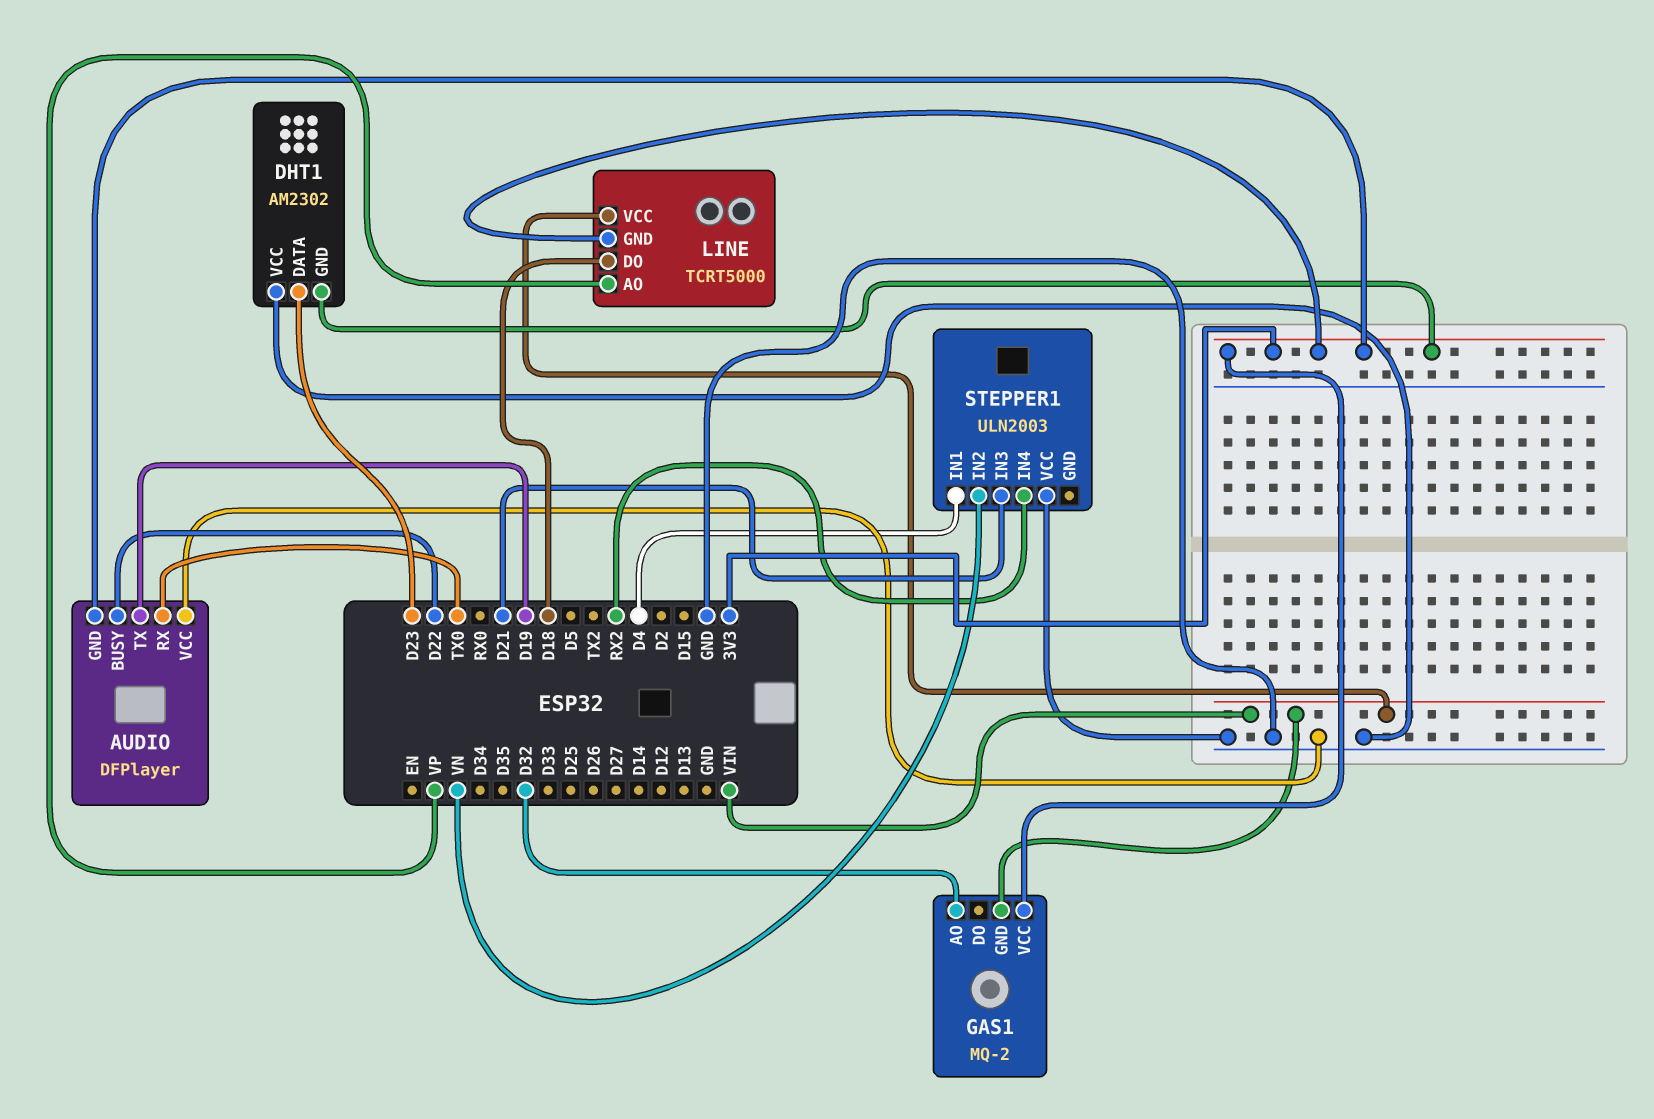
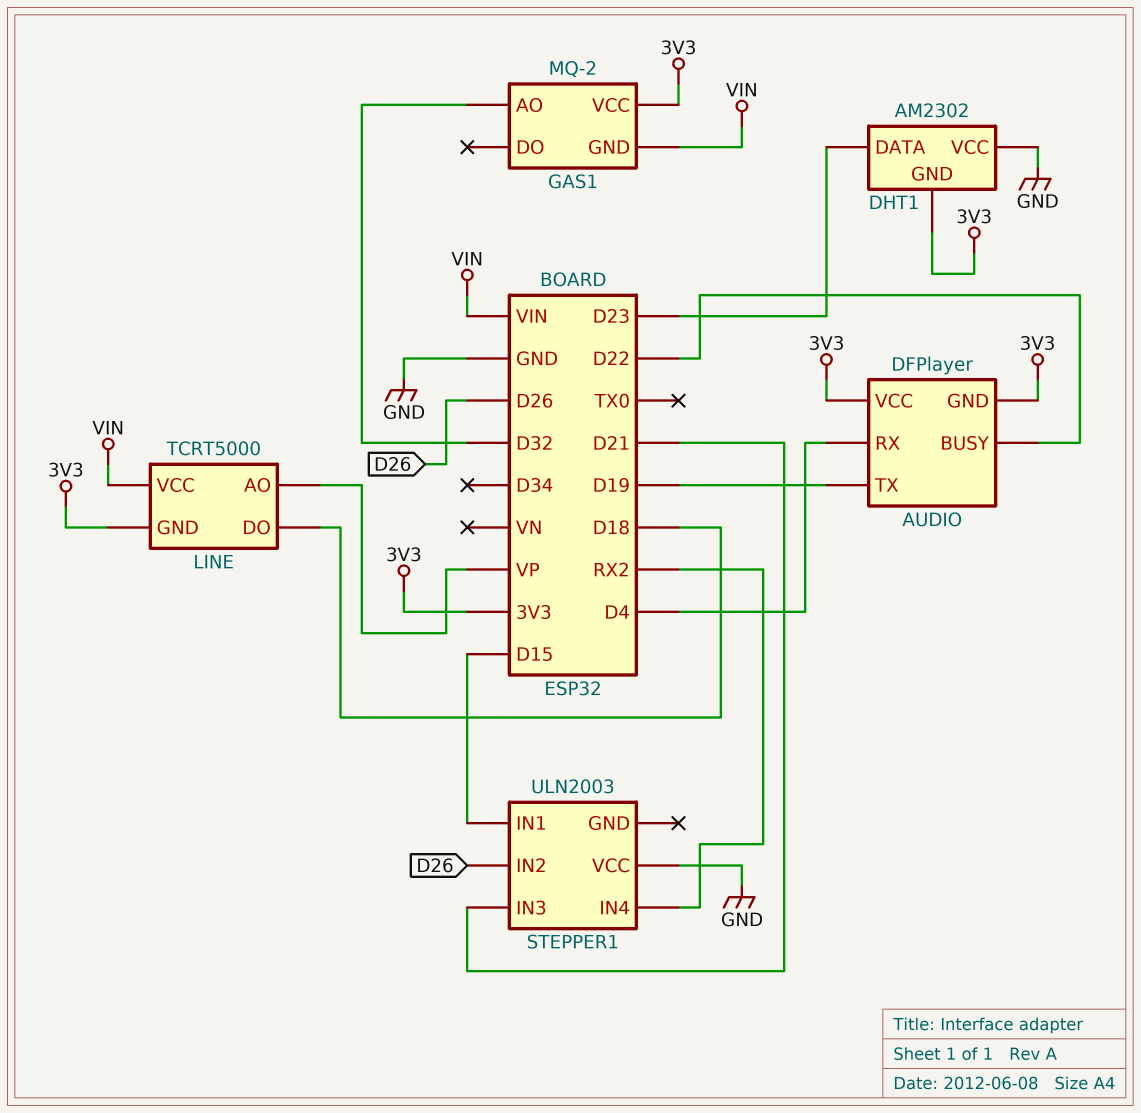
AUDIO pin RX: TX0 -> D4
AUDIO pin VCC: GND -> 3V3
STEPPER1 pin IN1: D4 -> D15
STEPPER1 pin IN2: VN -> D26

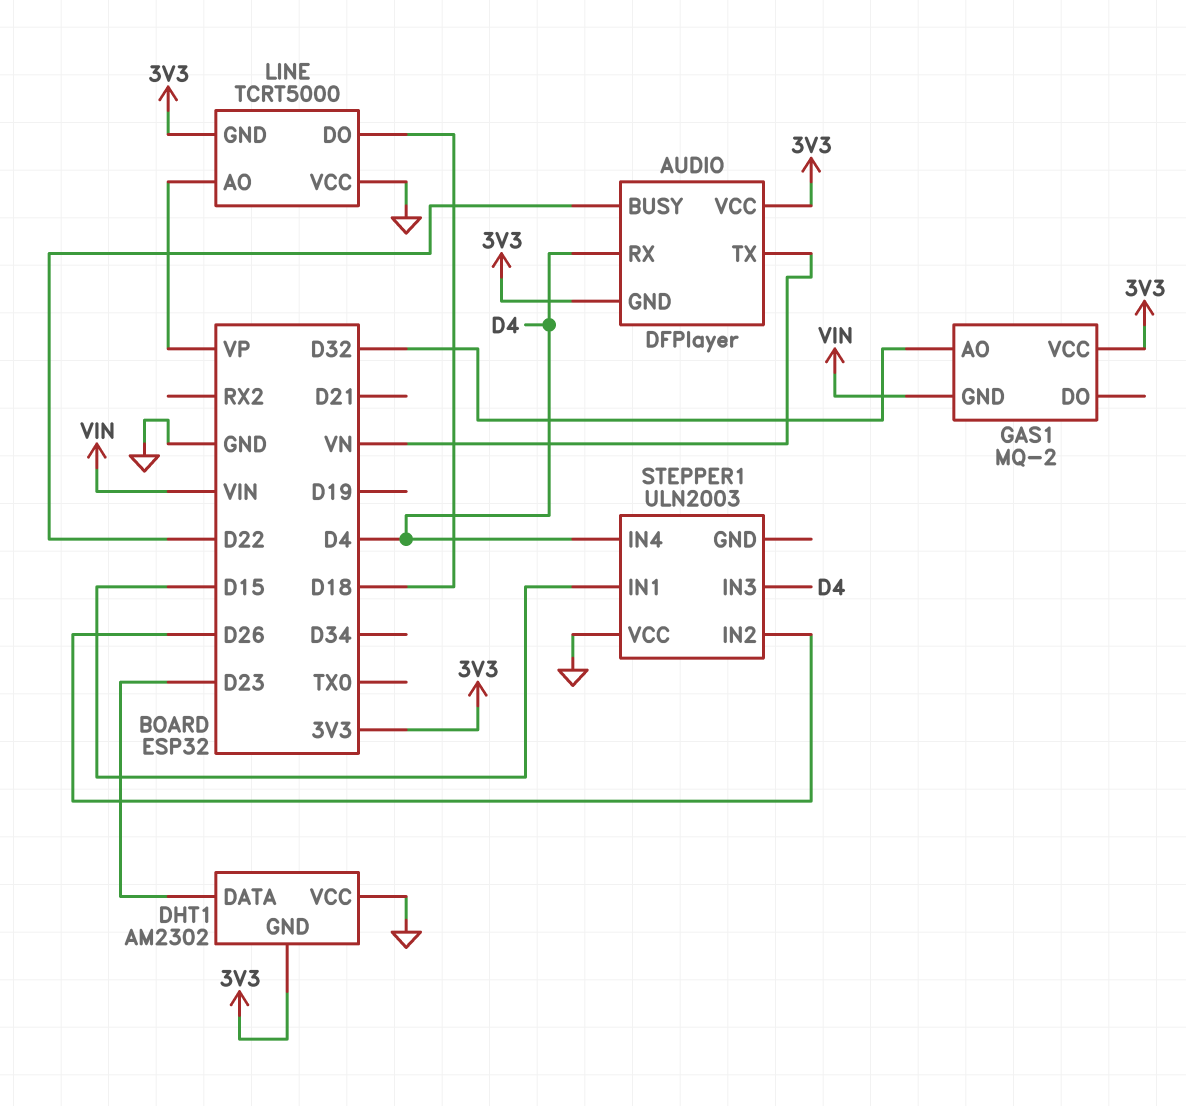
AUDIO pin TX: D19 -> VN
LINE pin VCC: VIN -> GND
STEPPER1 pin IN3: D21 -> D4
STEPPER1 pin IN4: RX2 -> D4

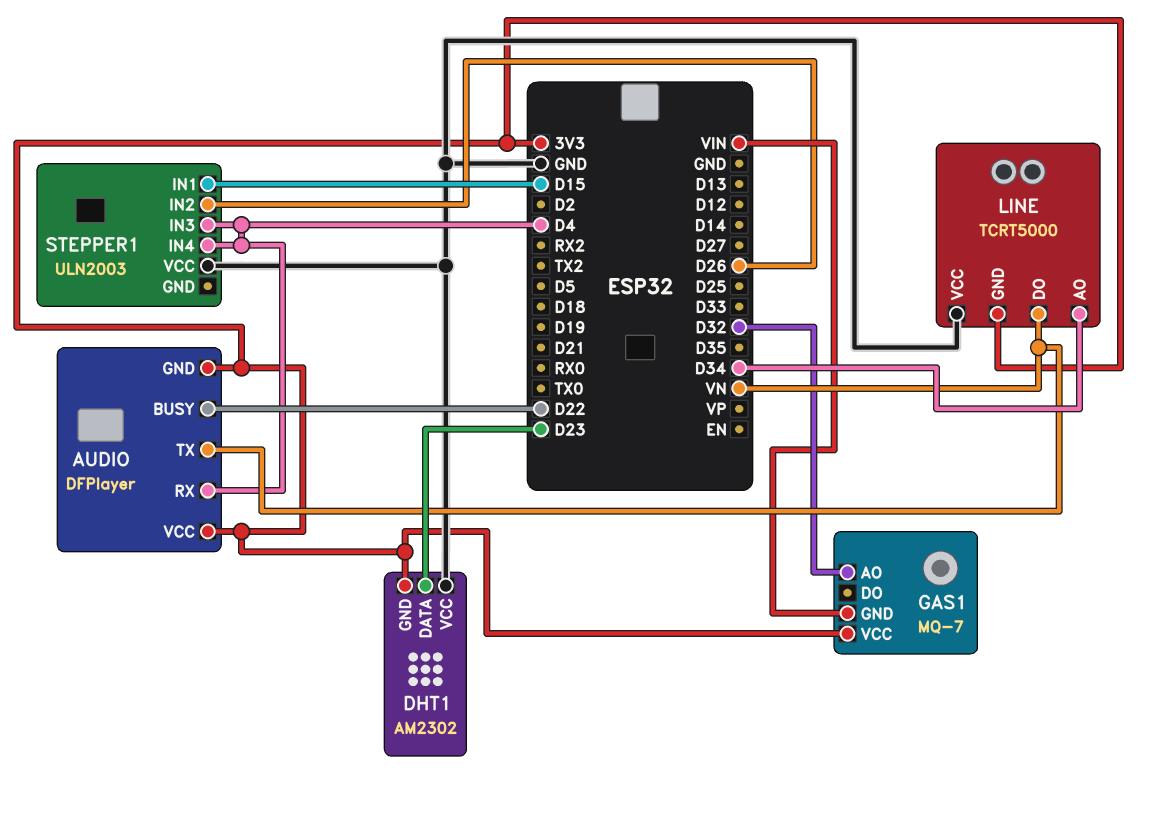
GAS1: MQ-2 -> MQ-7
LINE pin AO: VP -> D34
LINE pin DO: D18 -> VN

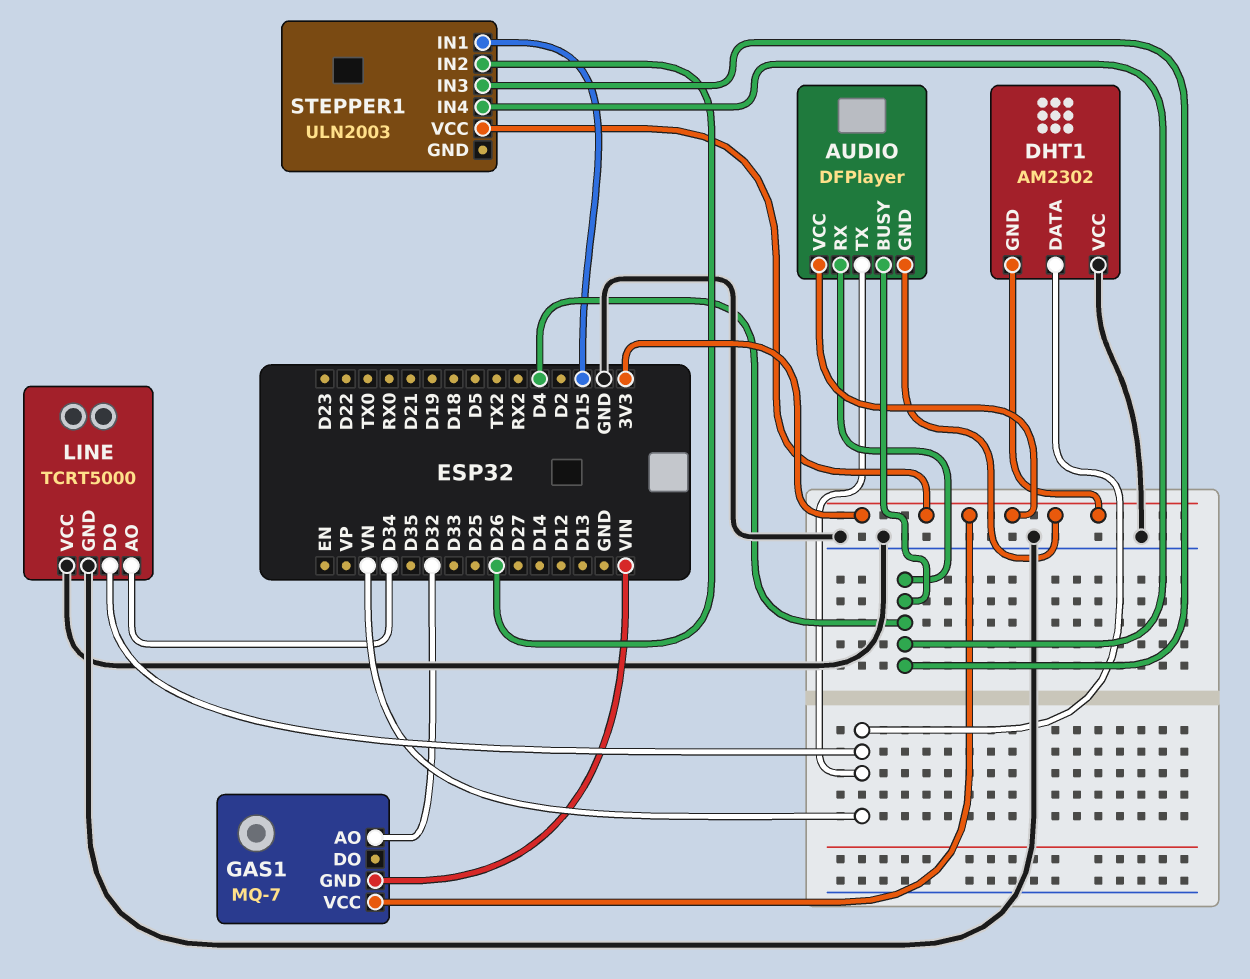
AUDIO pin BUSY: D22 -> D4
DHT1 pin DATA: D23 -> VN
LINE pin GND: 3V3 -> GND
STEPPER1 pin VCC: GND -> 3V3

